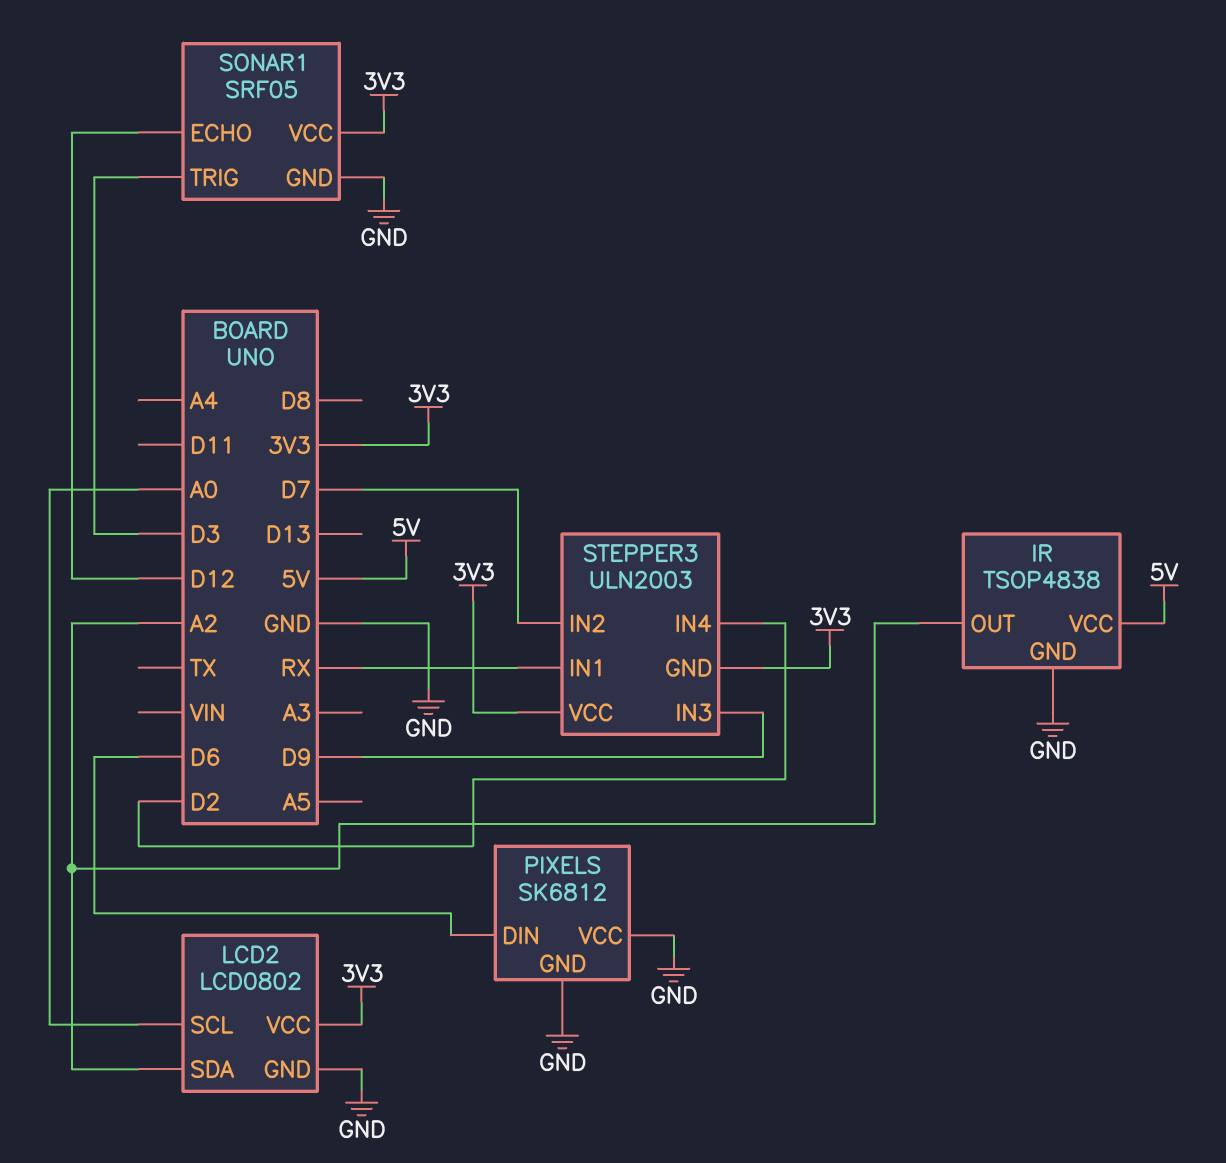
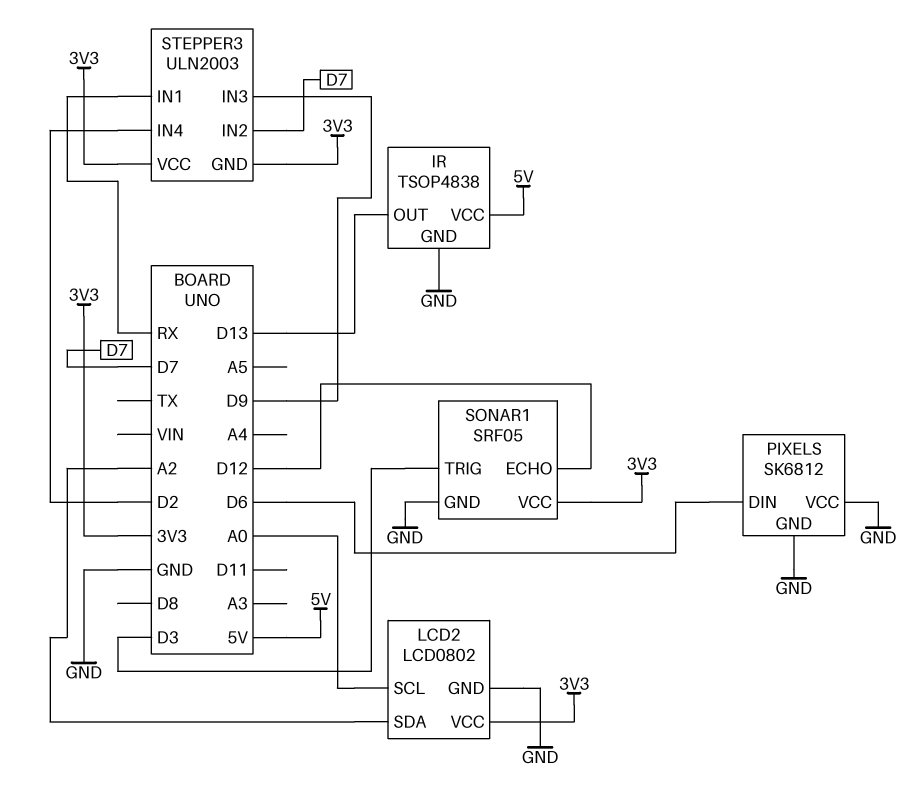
IR pin OUT: A2 -> D13

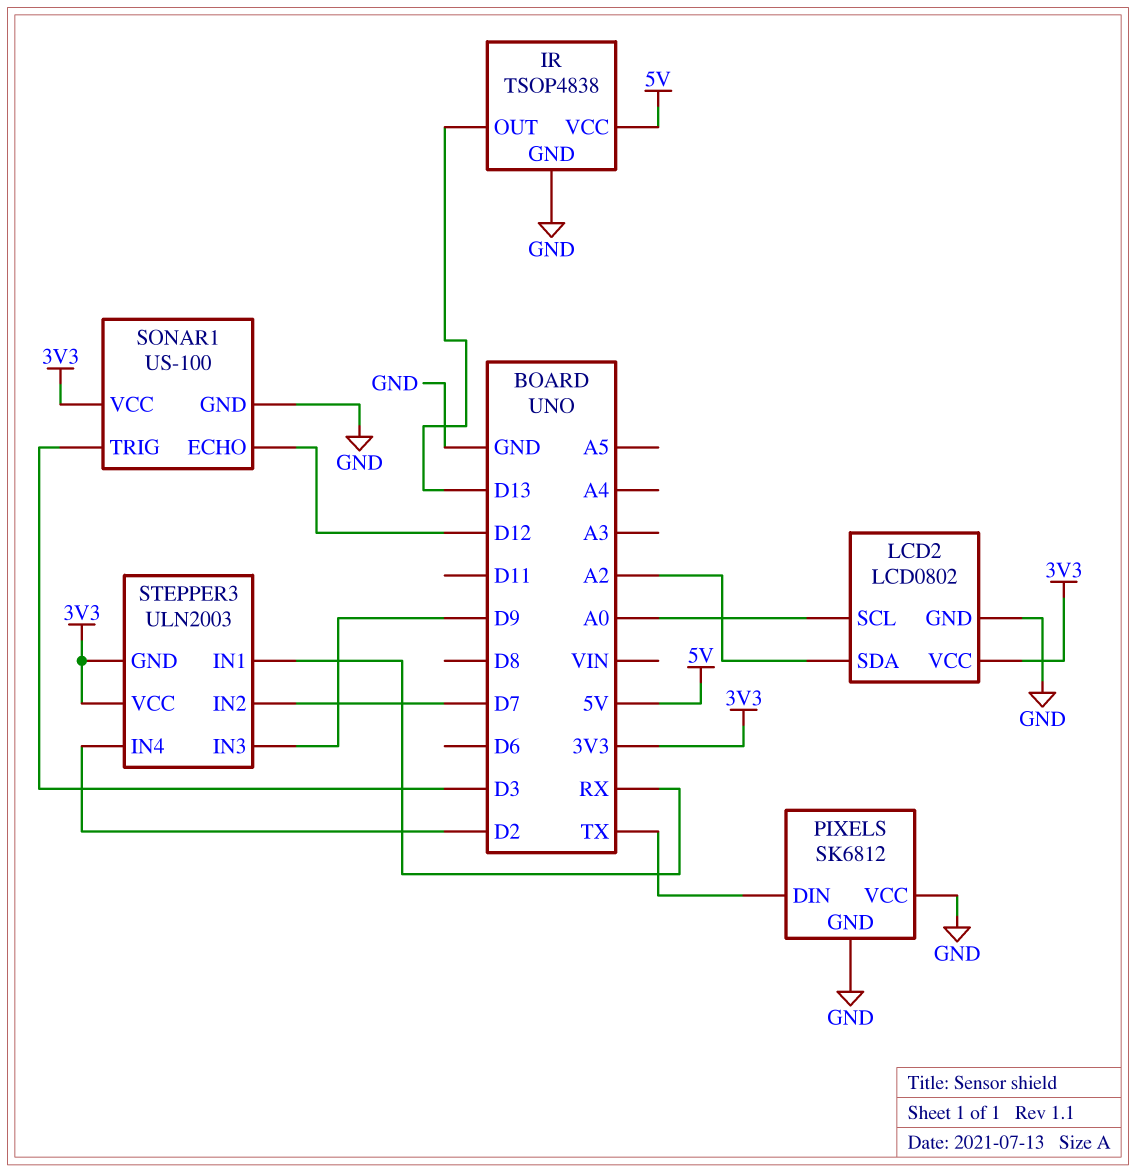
PIXELS pin DIN: D6 -> TX
SONAR1: SRF05 -> US-100

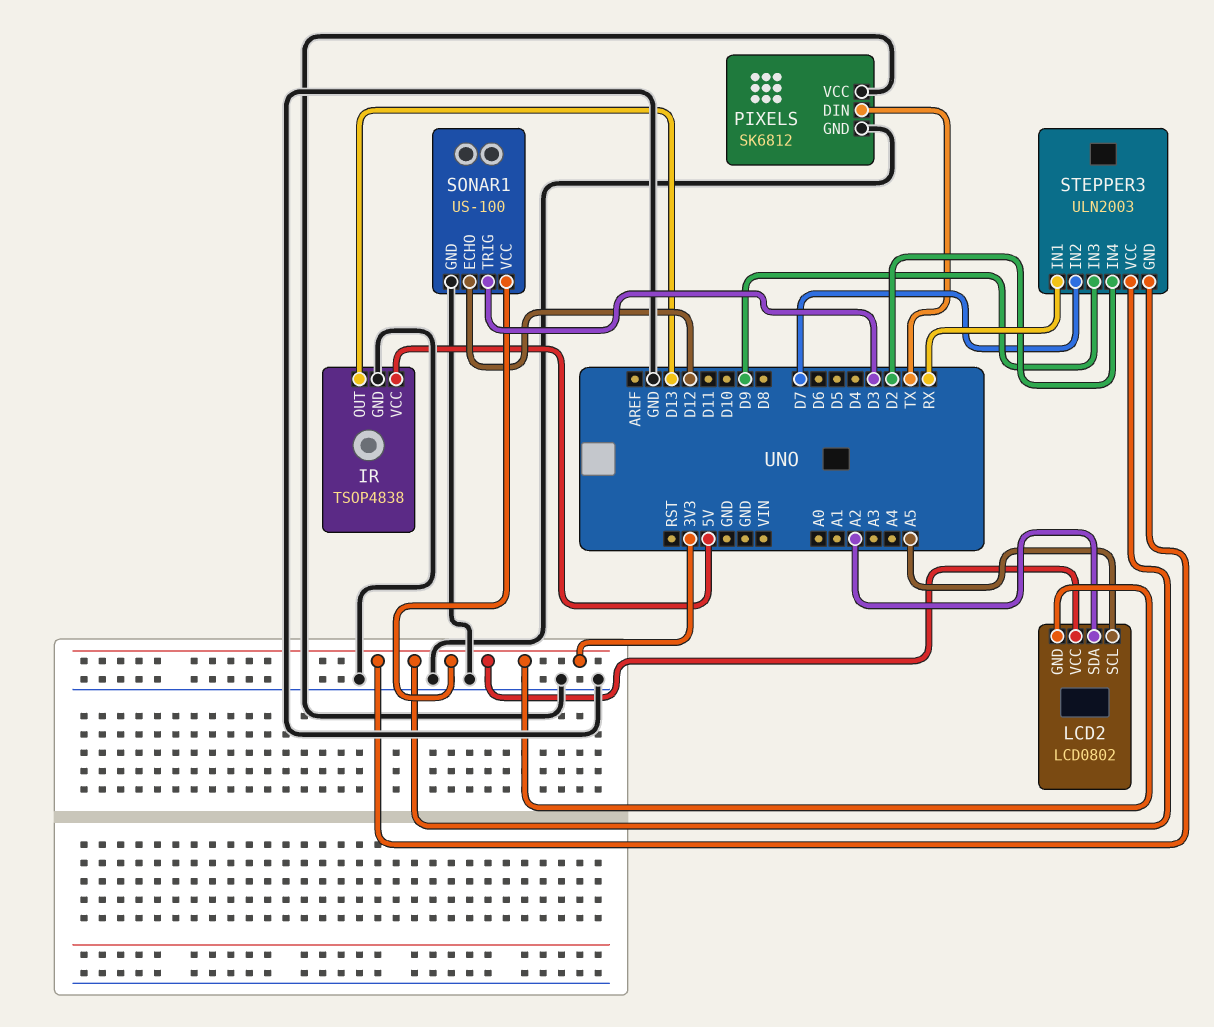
LCD2 pin GND: GND -> 3V3
LCD2 pin SCL: A0 -> A5

